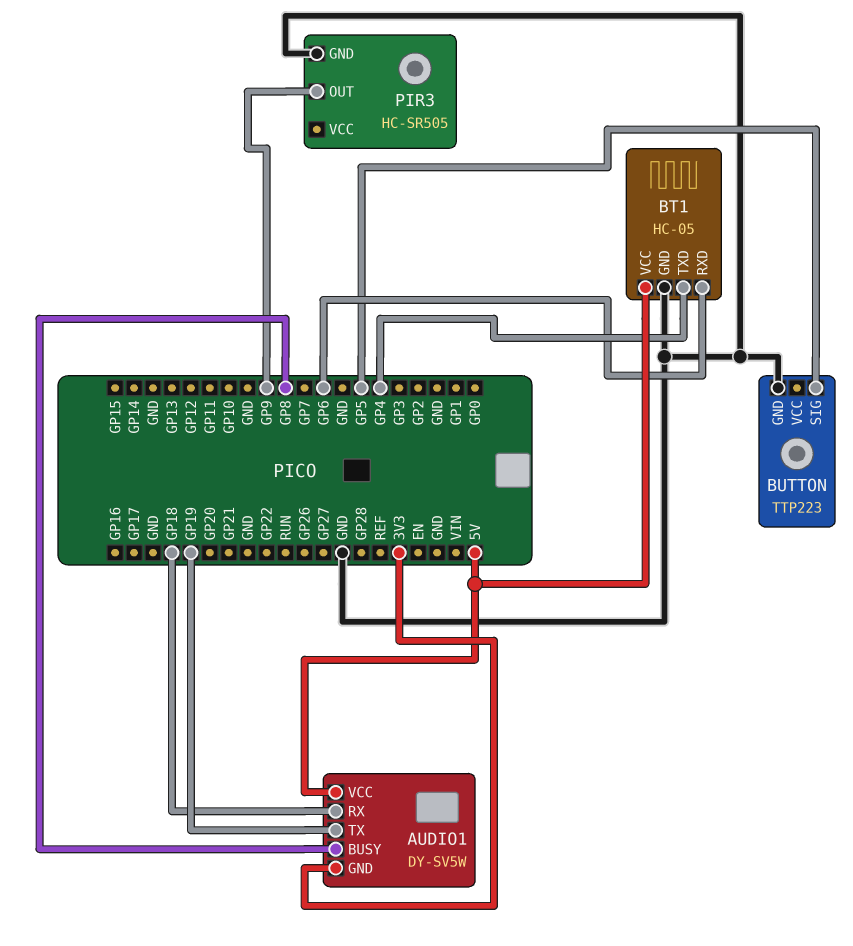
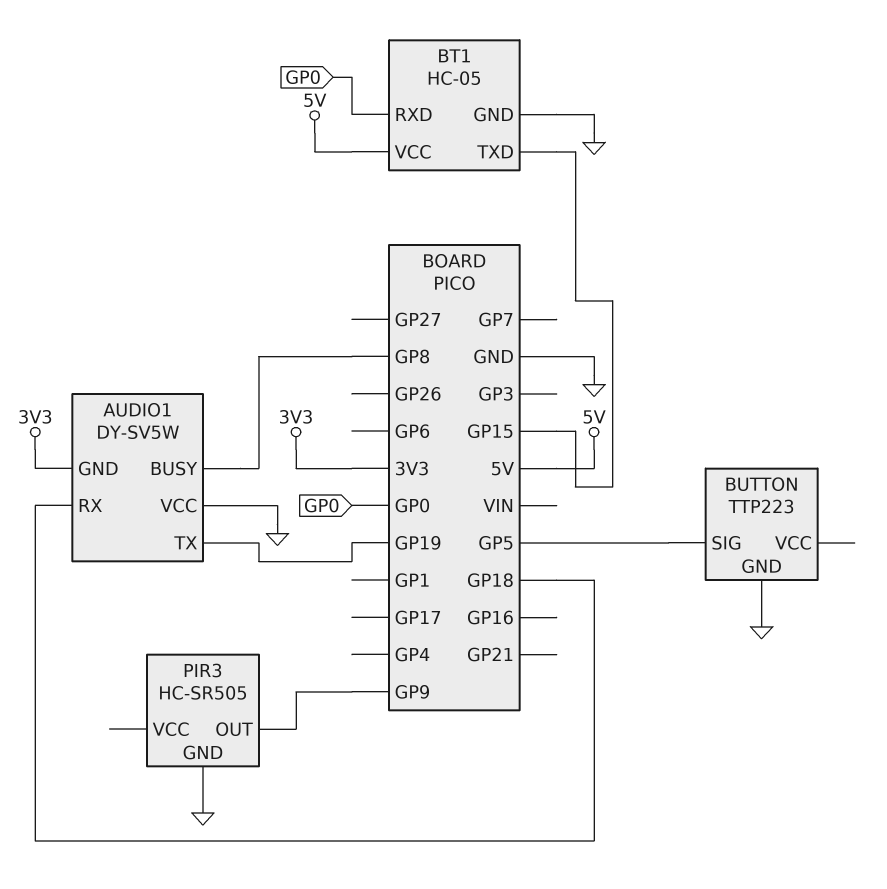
AUDIO1 pin VCC: 5V -> GND
BT1 pin RXD: GP6 -> GP0
BT1 pin TXD: GP4 -> GP15

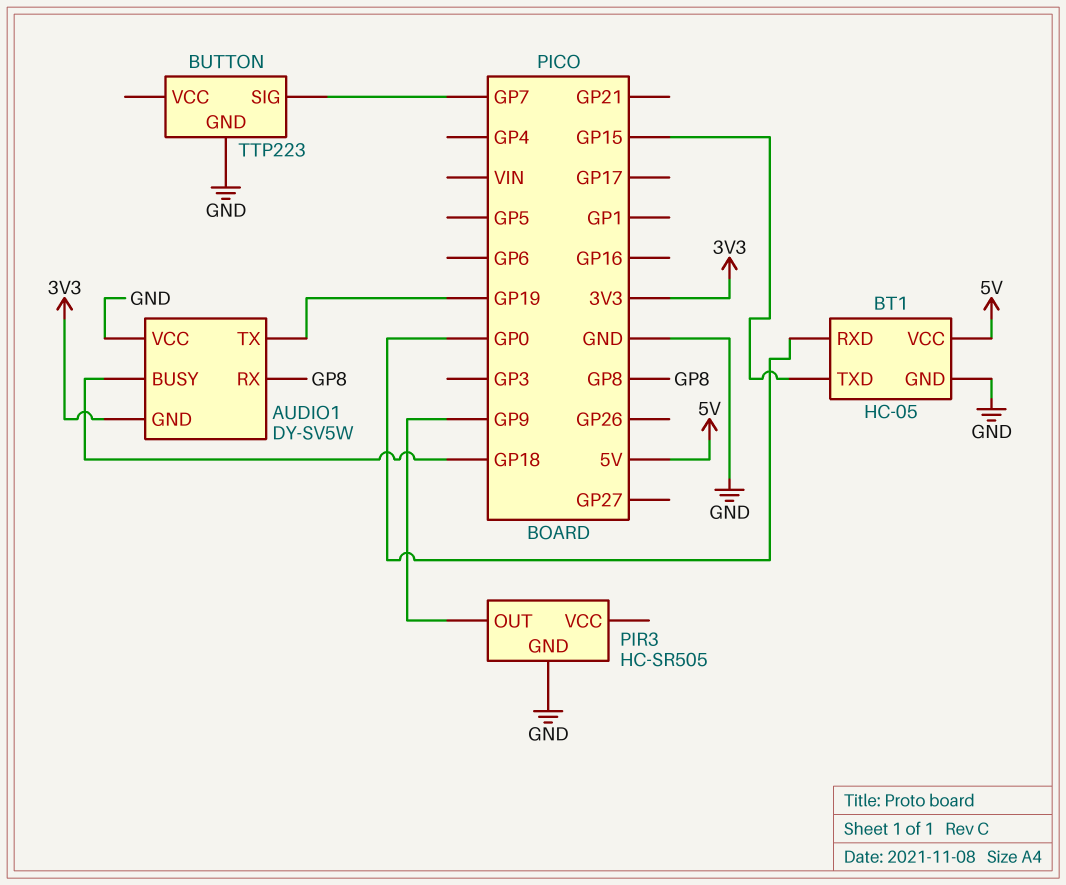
AUDIO1 pin BUSY: GP8 -> GP18
AUDIO1 pin RX: GP18 -> GP8
BUTTON pin SIG: GP5 -> GP7

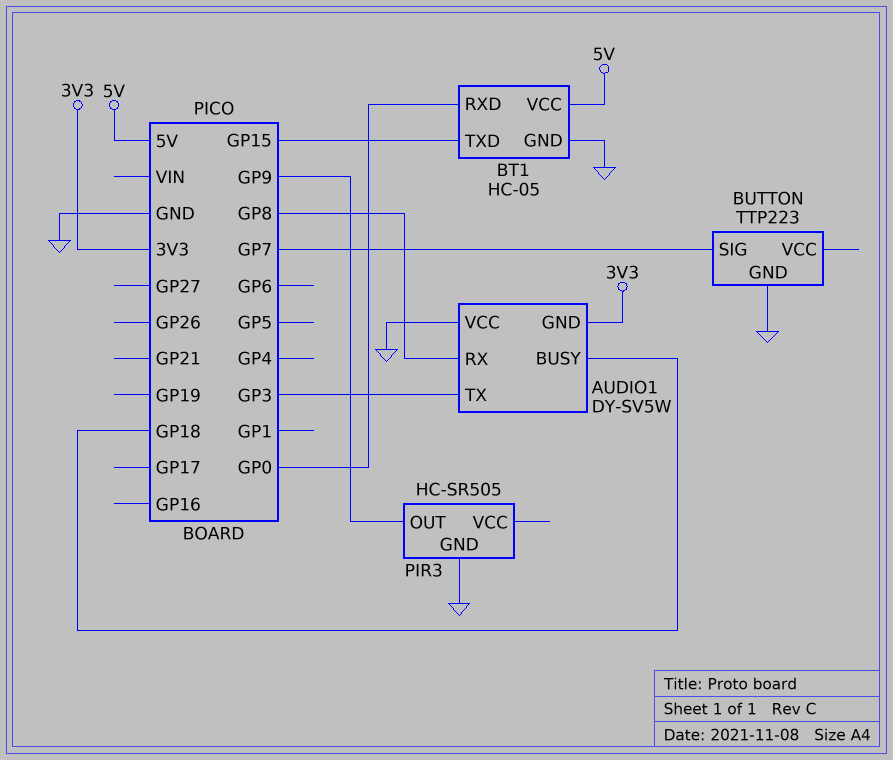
AUDIO1 pin TX: GP19 -> GP3

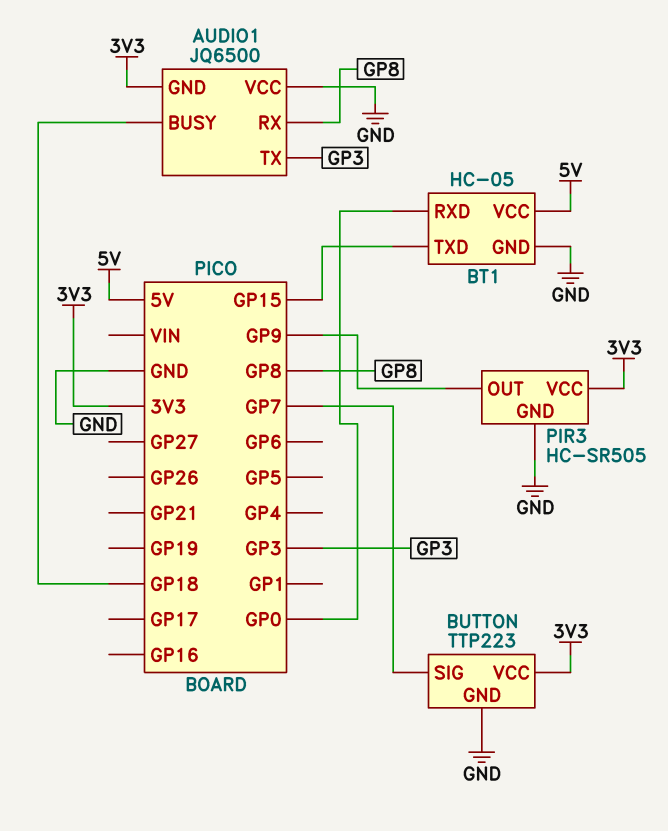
AUDIO1: DY-SV5W -> JQ6500
BUTTON pin VCC: none -> 3V3
PIR3 pin VCC: none -> 3V3

